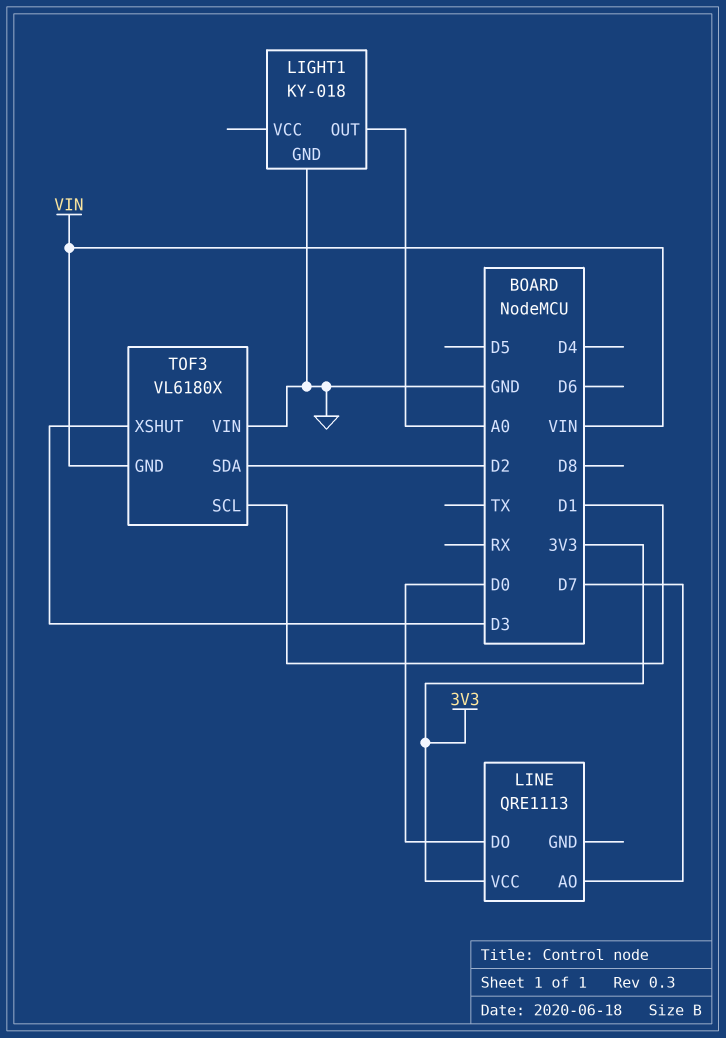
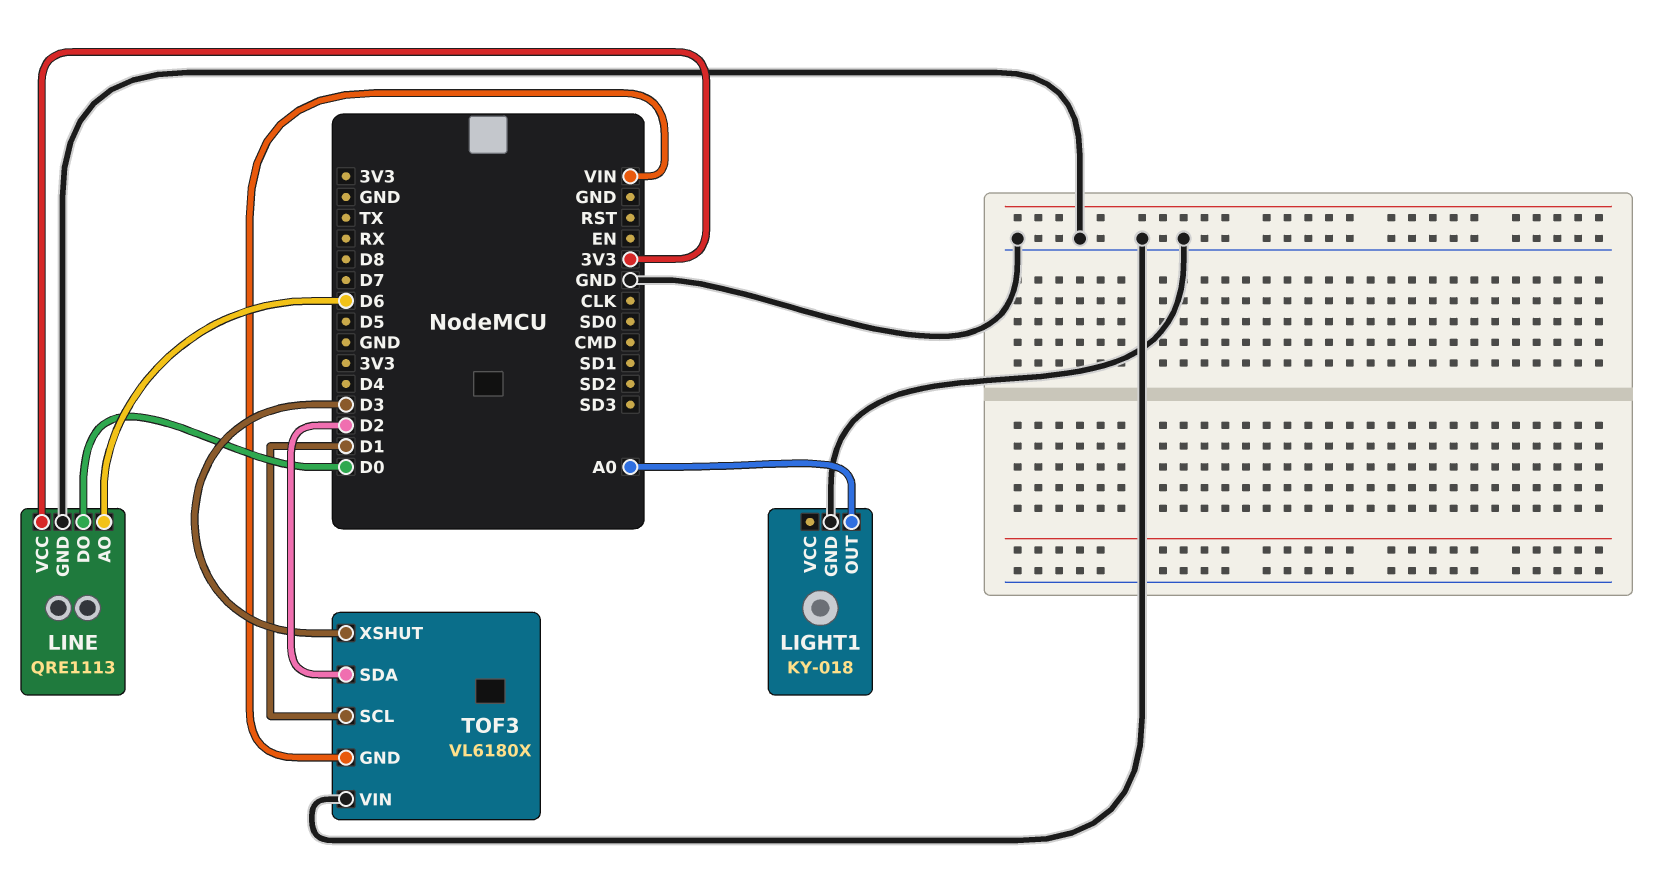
LINE pin AO: D7 -> D6
LINE pin GND: none -> GND

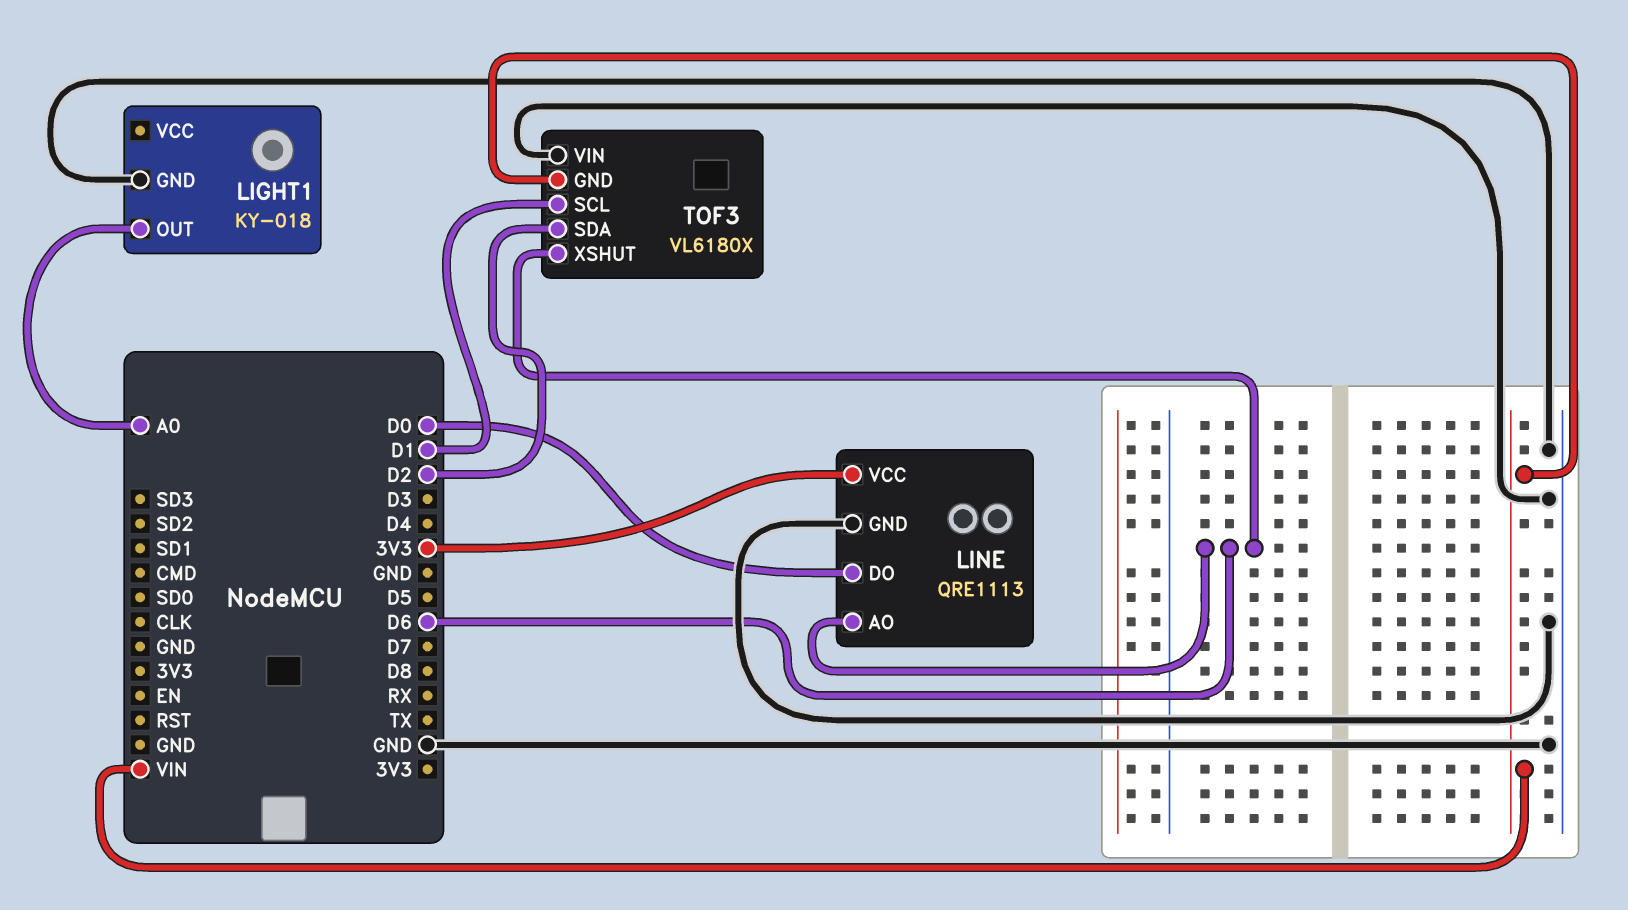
TOF3 pin XSHUT: D3 -> D6

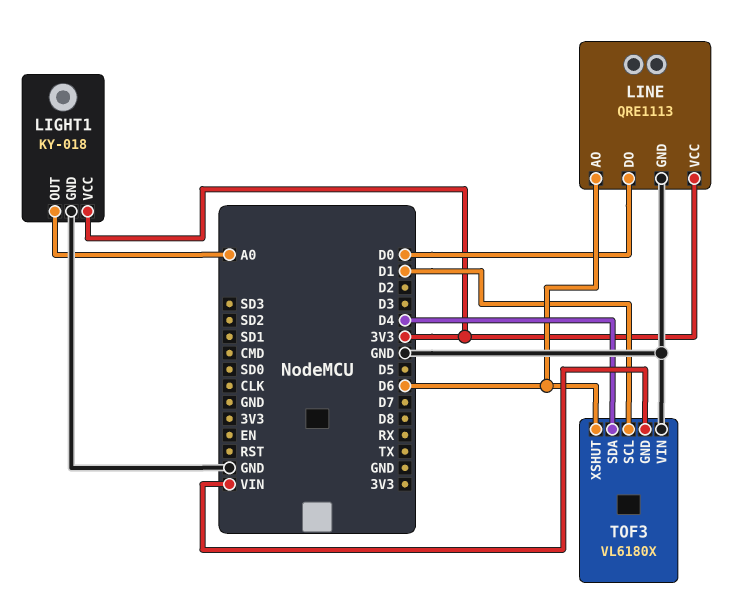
LIGHT1 pin VCC: none -> 3V3
TOF3 pin SDA: D2 -> D4

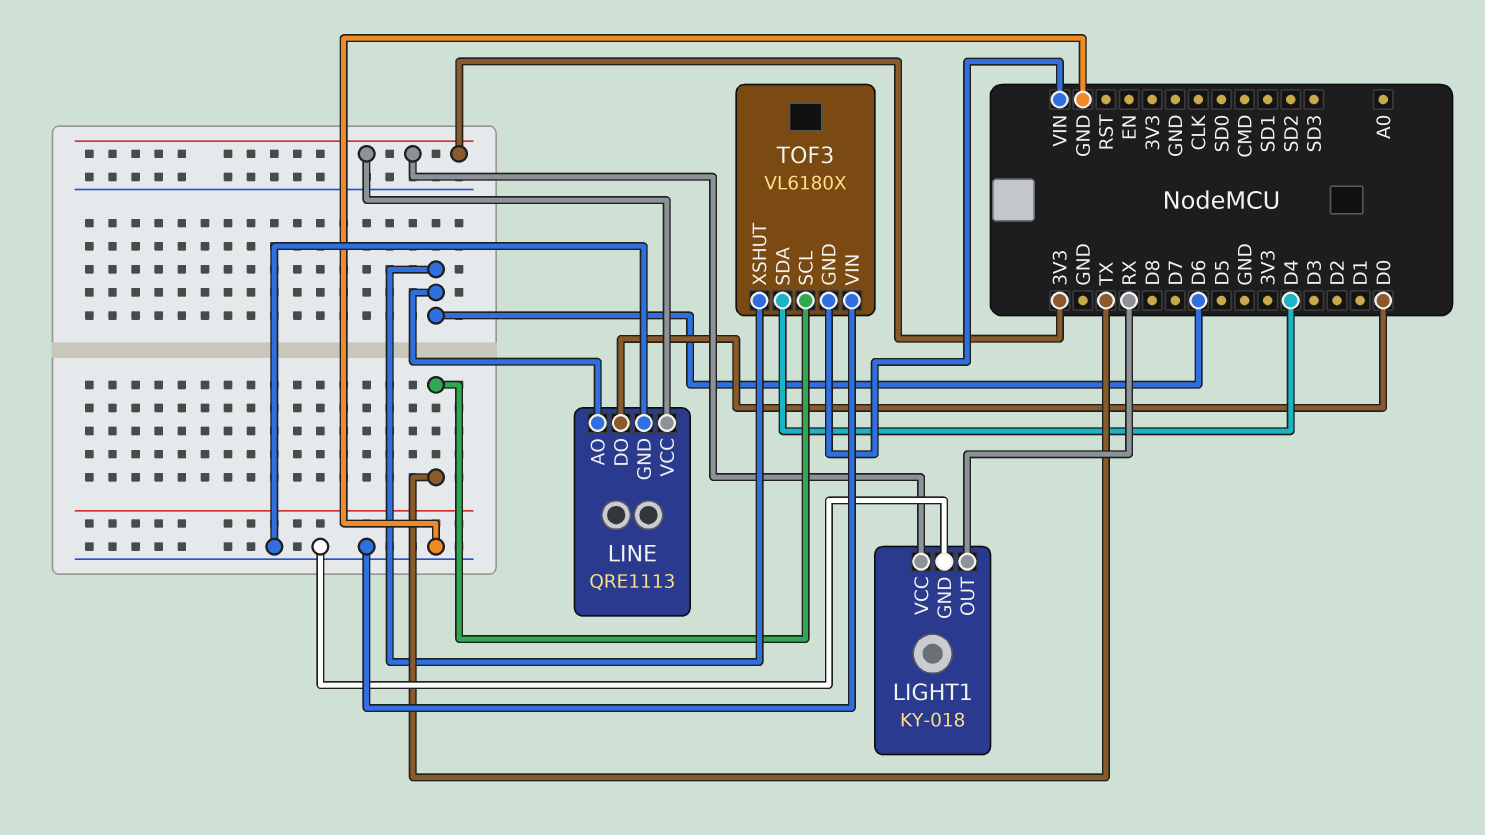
LIGHT1 pin OUT: A0 -> RX
TOF3 pin SCL: D1 -> TX

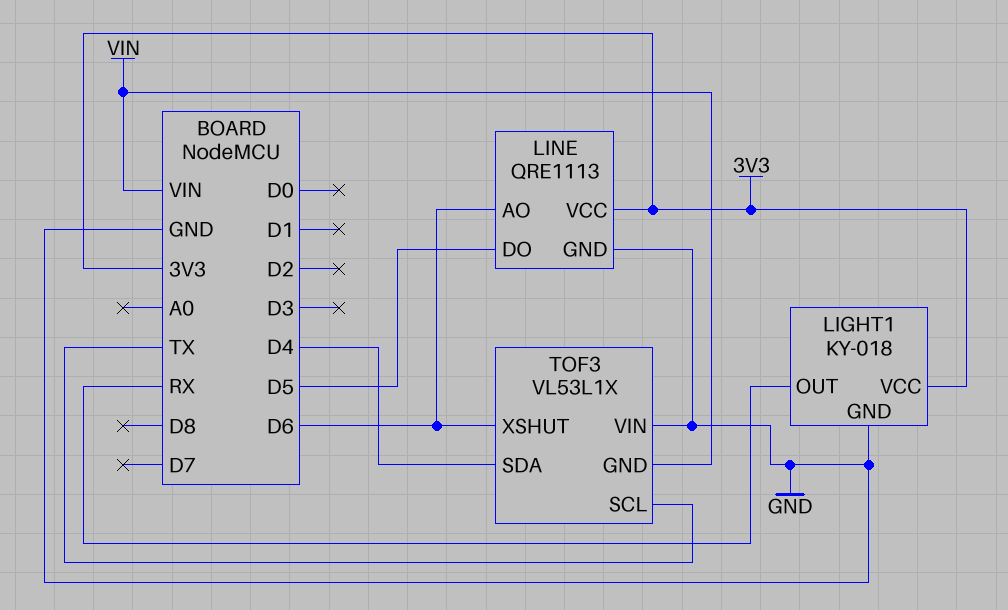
LINE pin DO: D0 -> D5
TOF3: VL6180X -> VL53L1X

